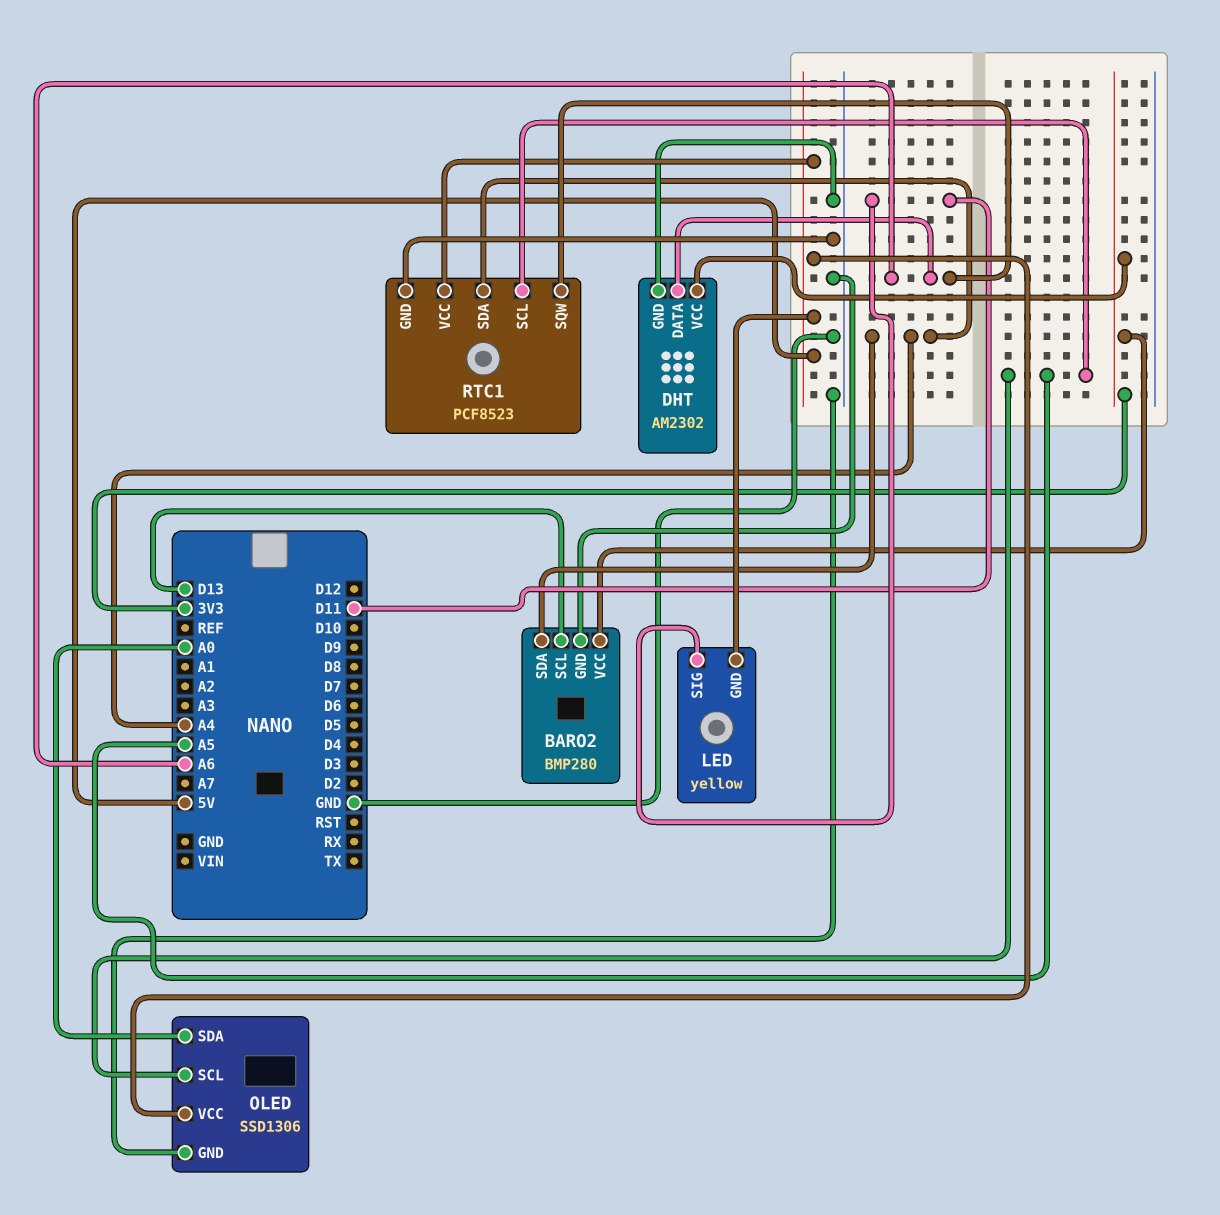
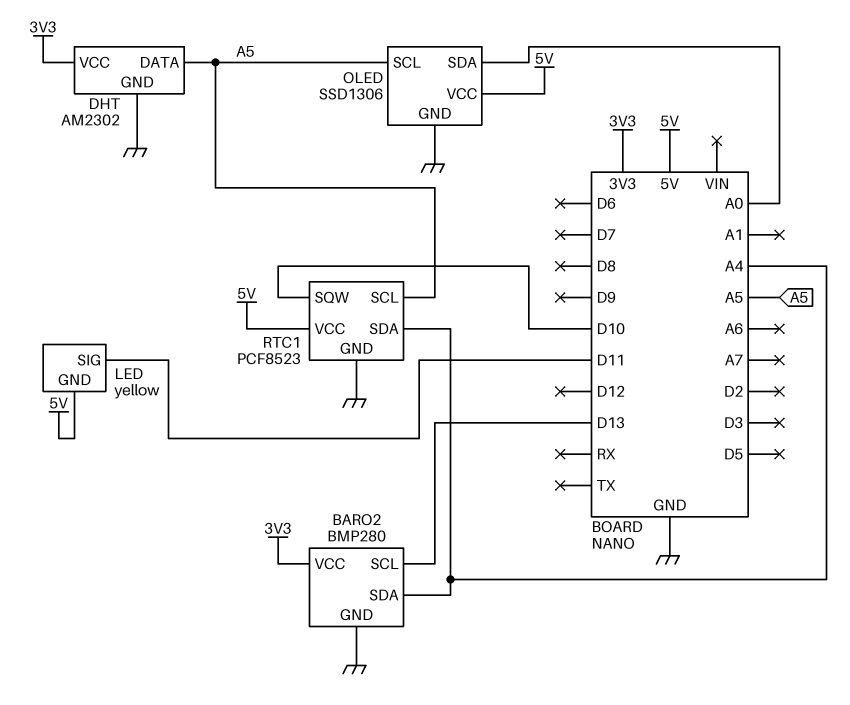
DHT pin DATA: A6 -> A5
RTC1 pin SQW: A6 -> D10

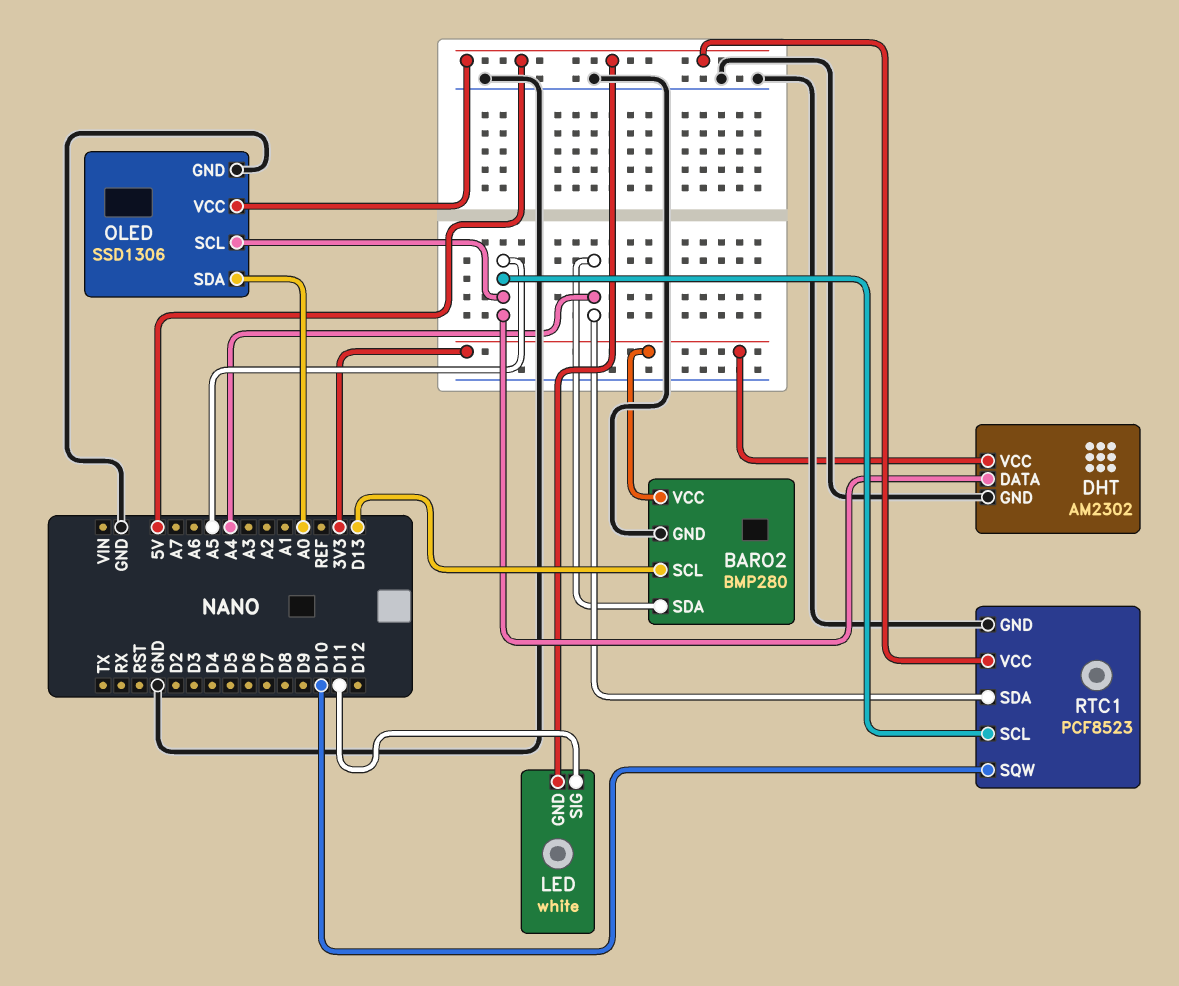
LED: yellow -> white

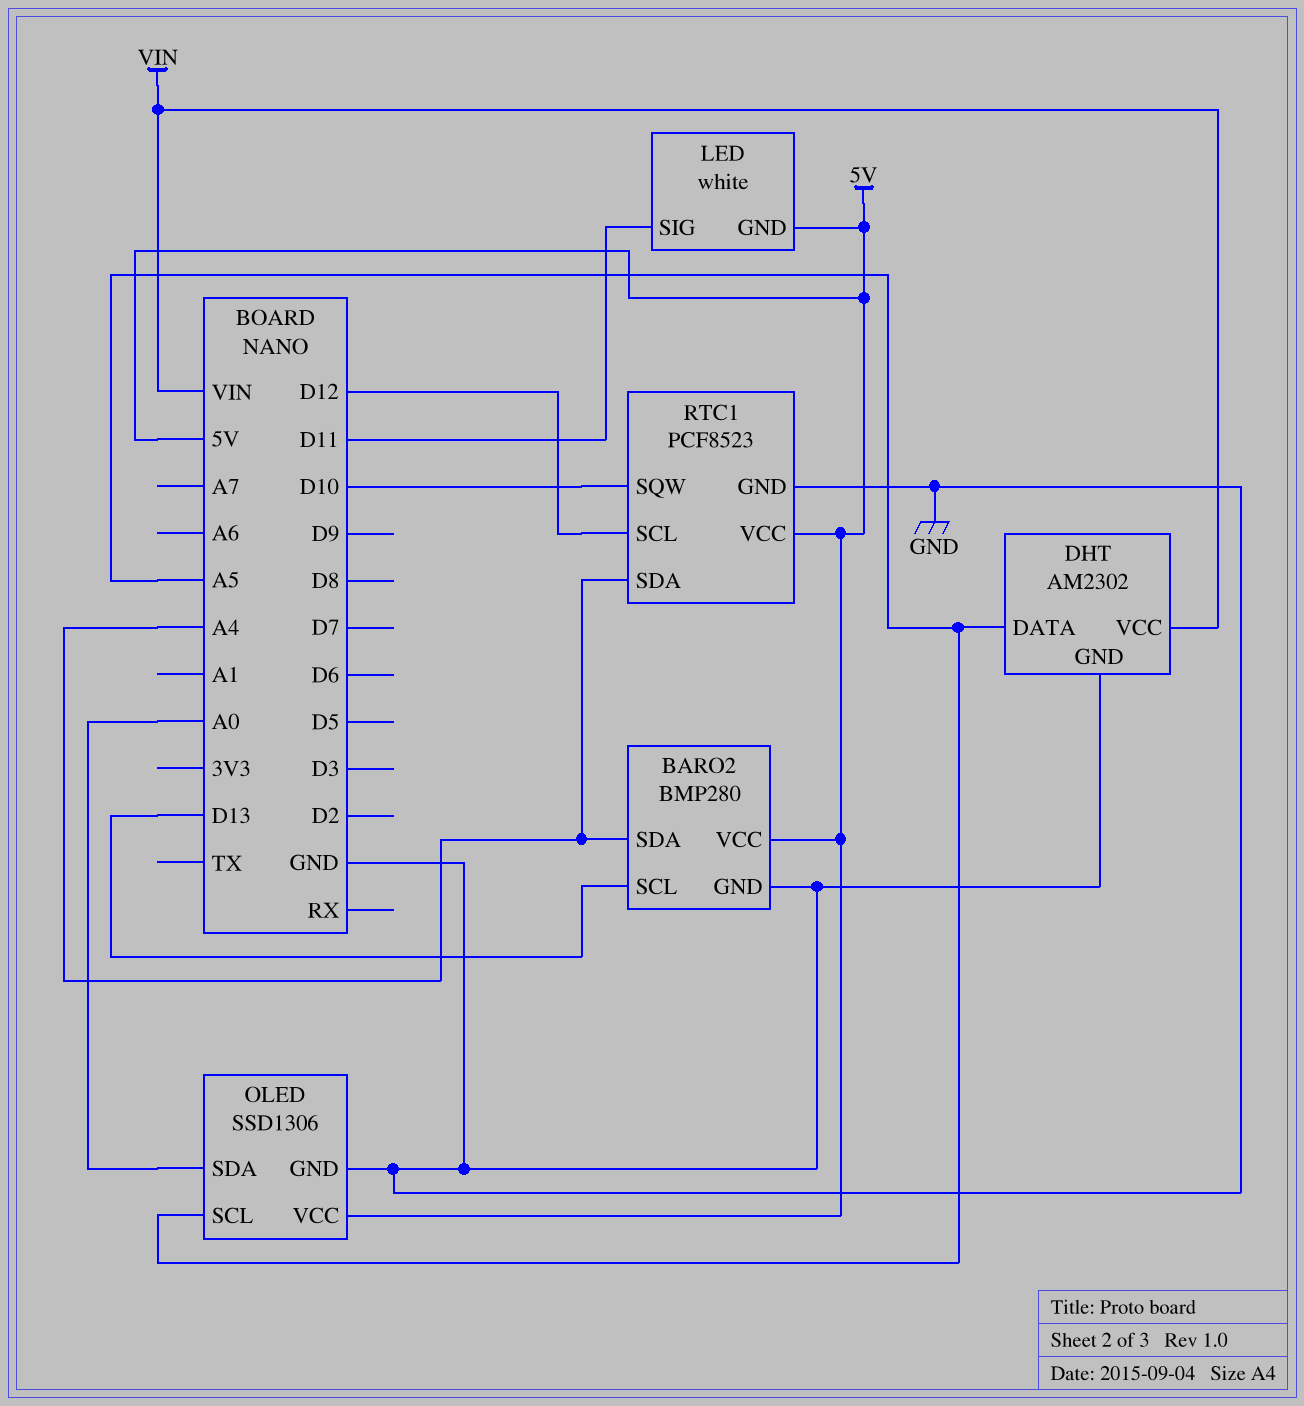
BARO2 pin VCC: 3V3 -> 5V
DHT pin VCC: 3V3 -> VIN
RTC1 pin SCL: A5 -> D12

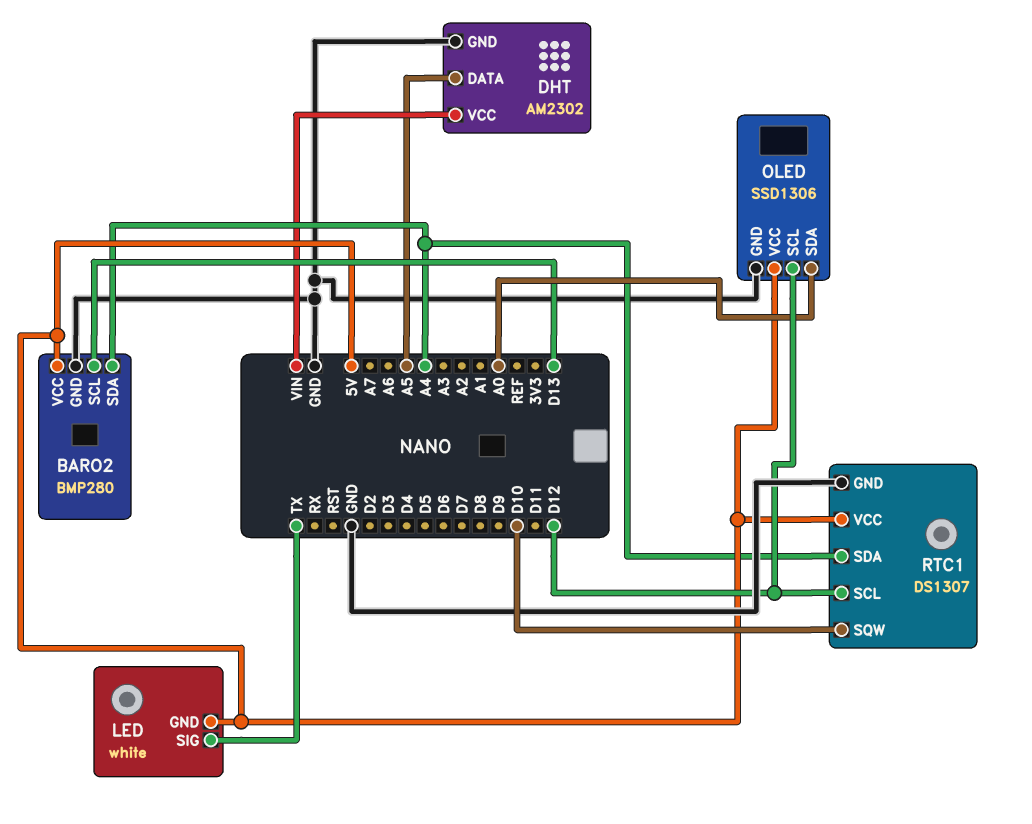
LED pin SIG: D11 -> TX
OLED pin SCL: A5 -> D12
RTC1: PCF8523 -> DS1307

